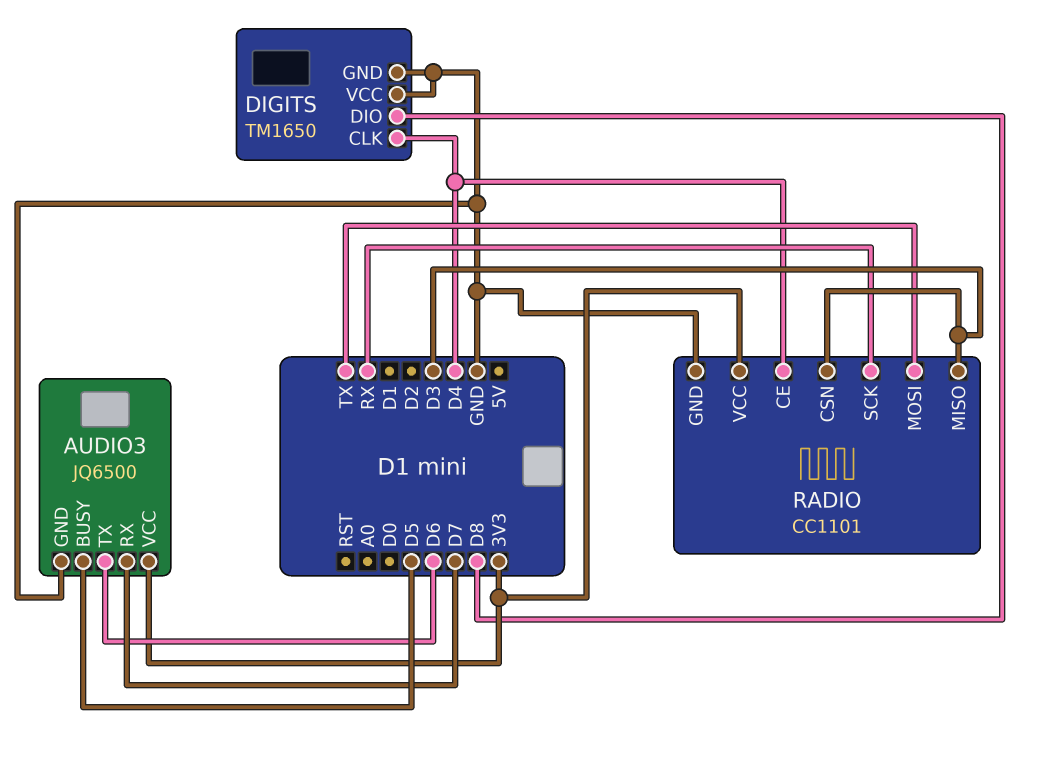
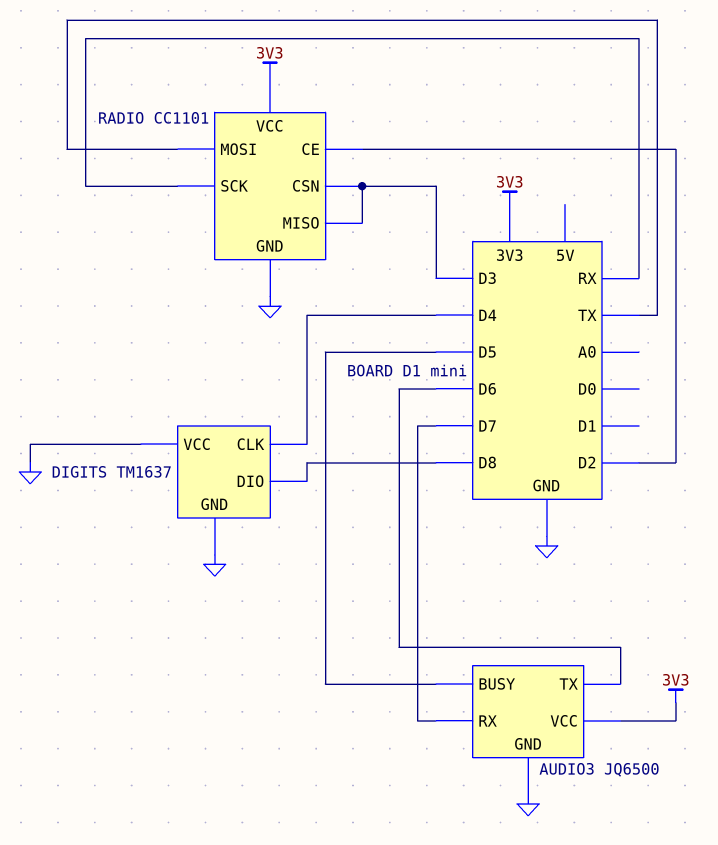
DIGITS: TM1650 -> TM1637
RADIO pin CE: D4 -> D2

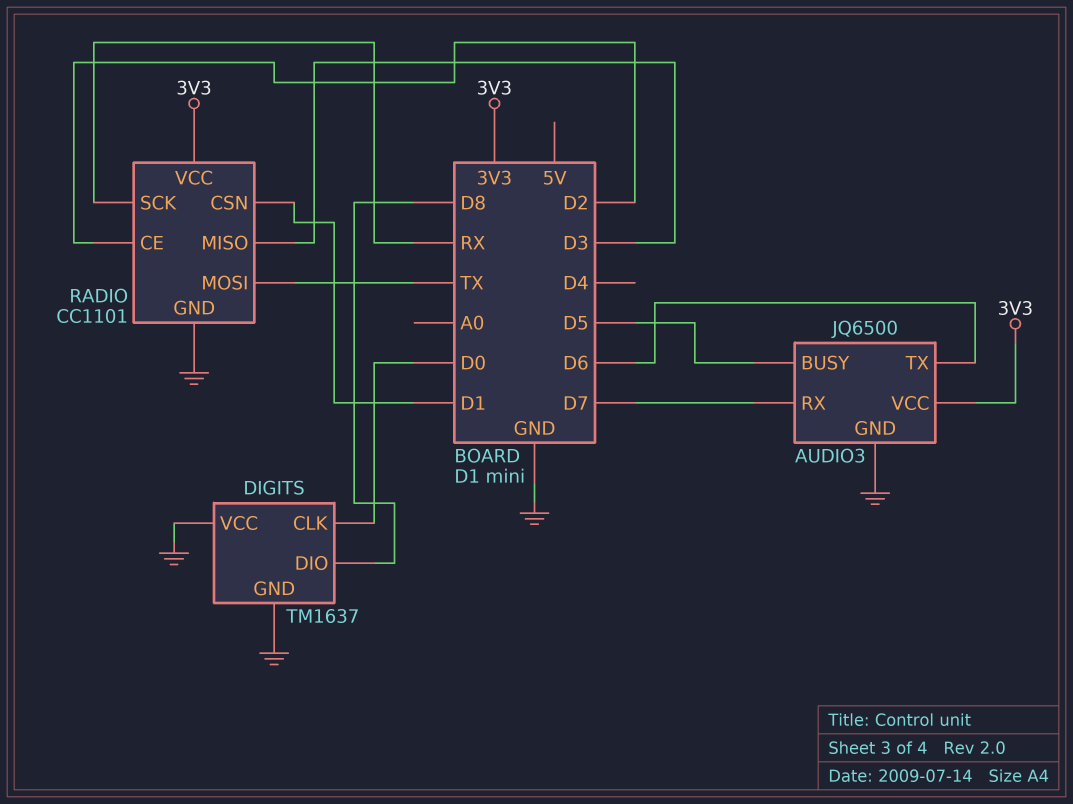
DIGITS pin CLK: D4 -> D0
RADIO pin CSN: D3 -> D1

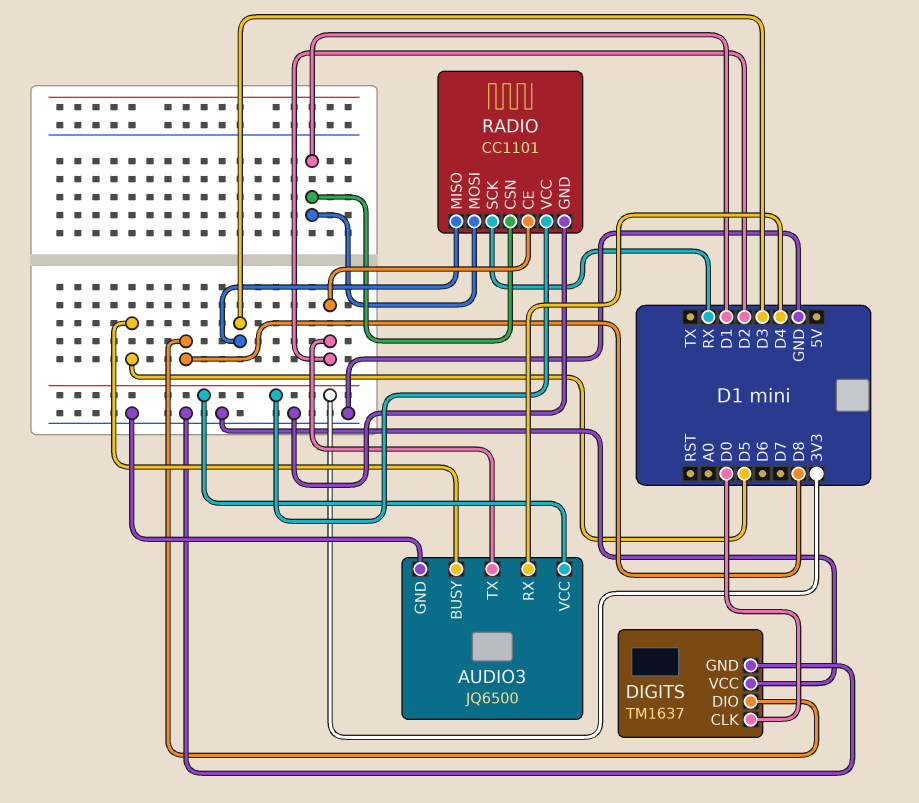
AUDIO3 pin RX: D7 -> D4
AUDIO3 pin TX: D6 -> D2
RADIO pin MOSI: TX -> D1

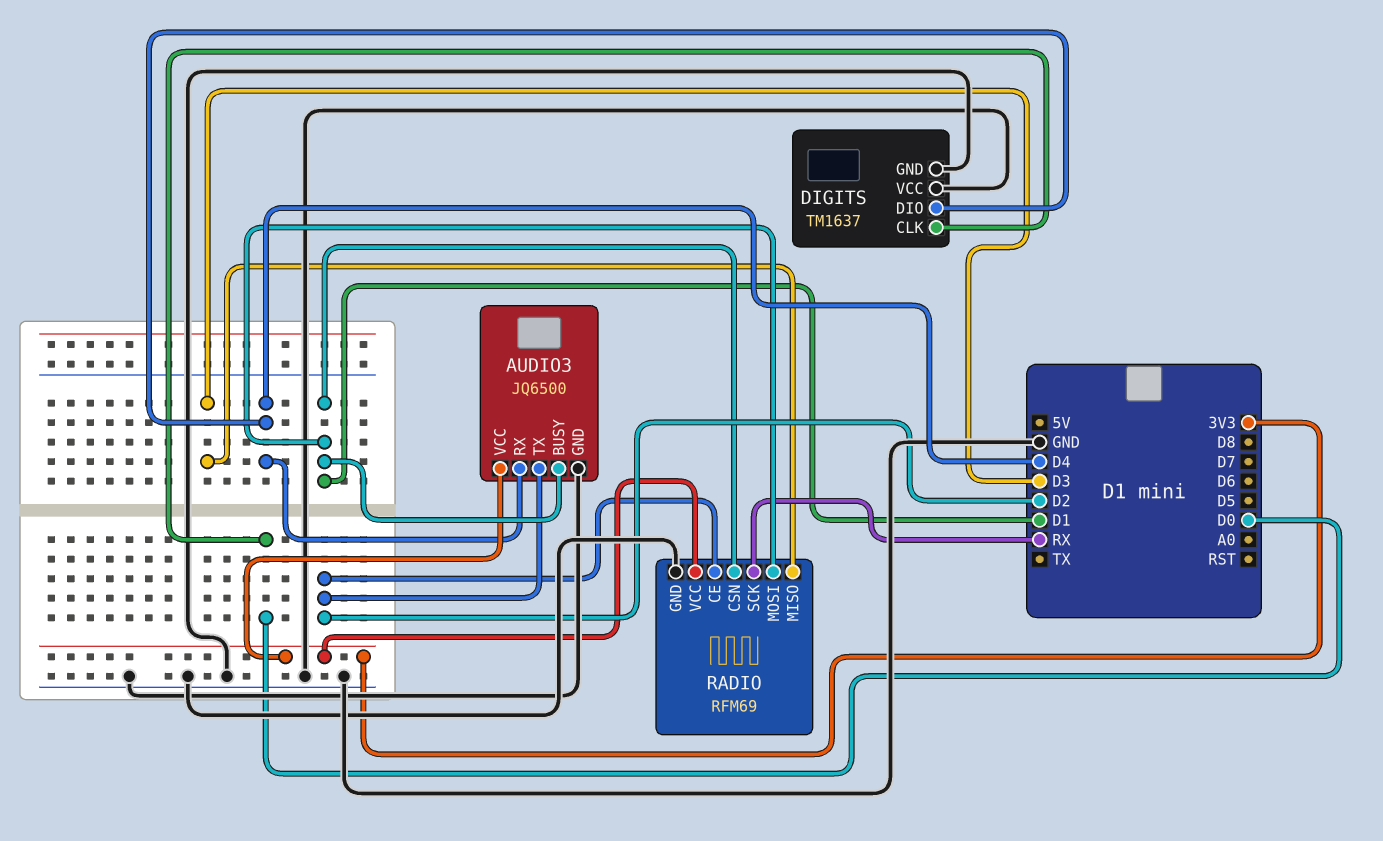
AUDIO3 pin BUSY: D5 -> D1
DIGITS pin DIO: D8 -> D4
RADIO: CC1101 -> RFM69

